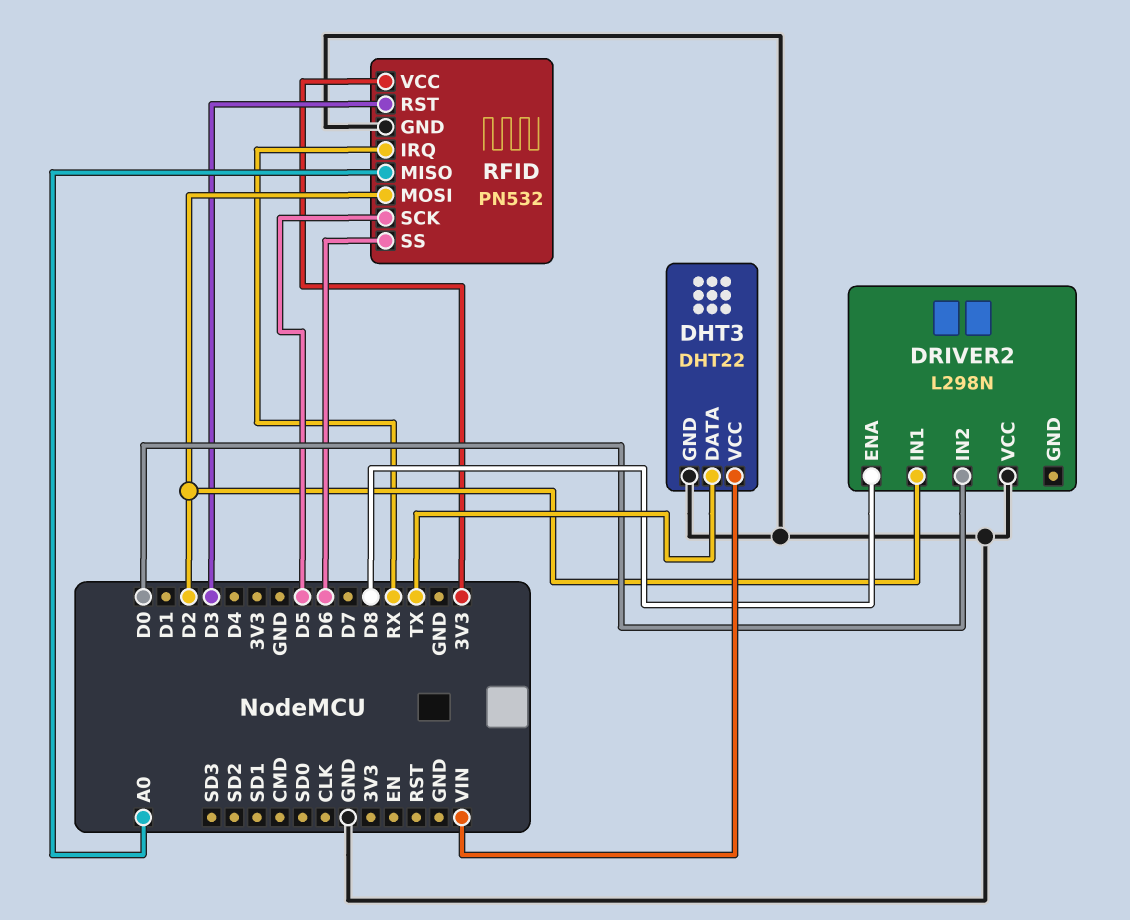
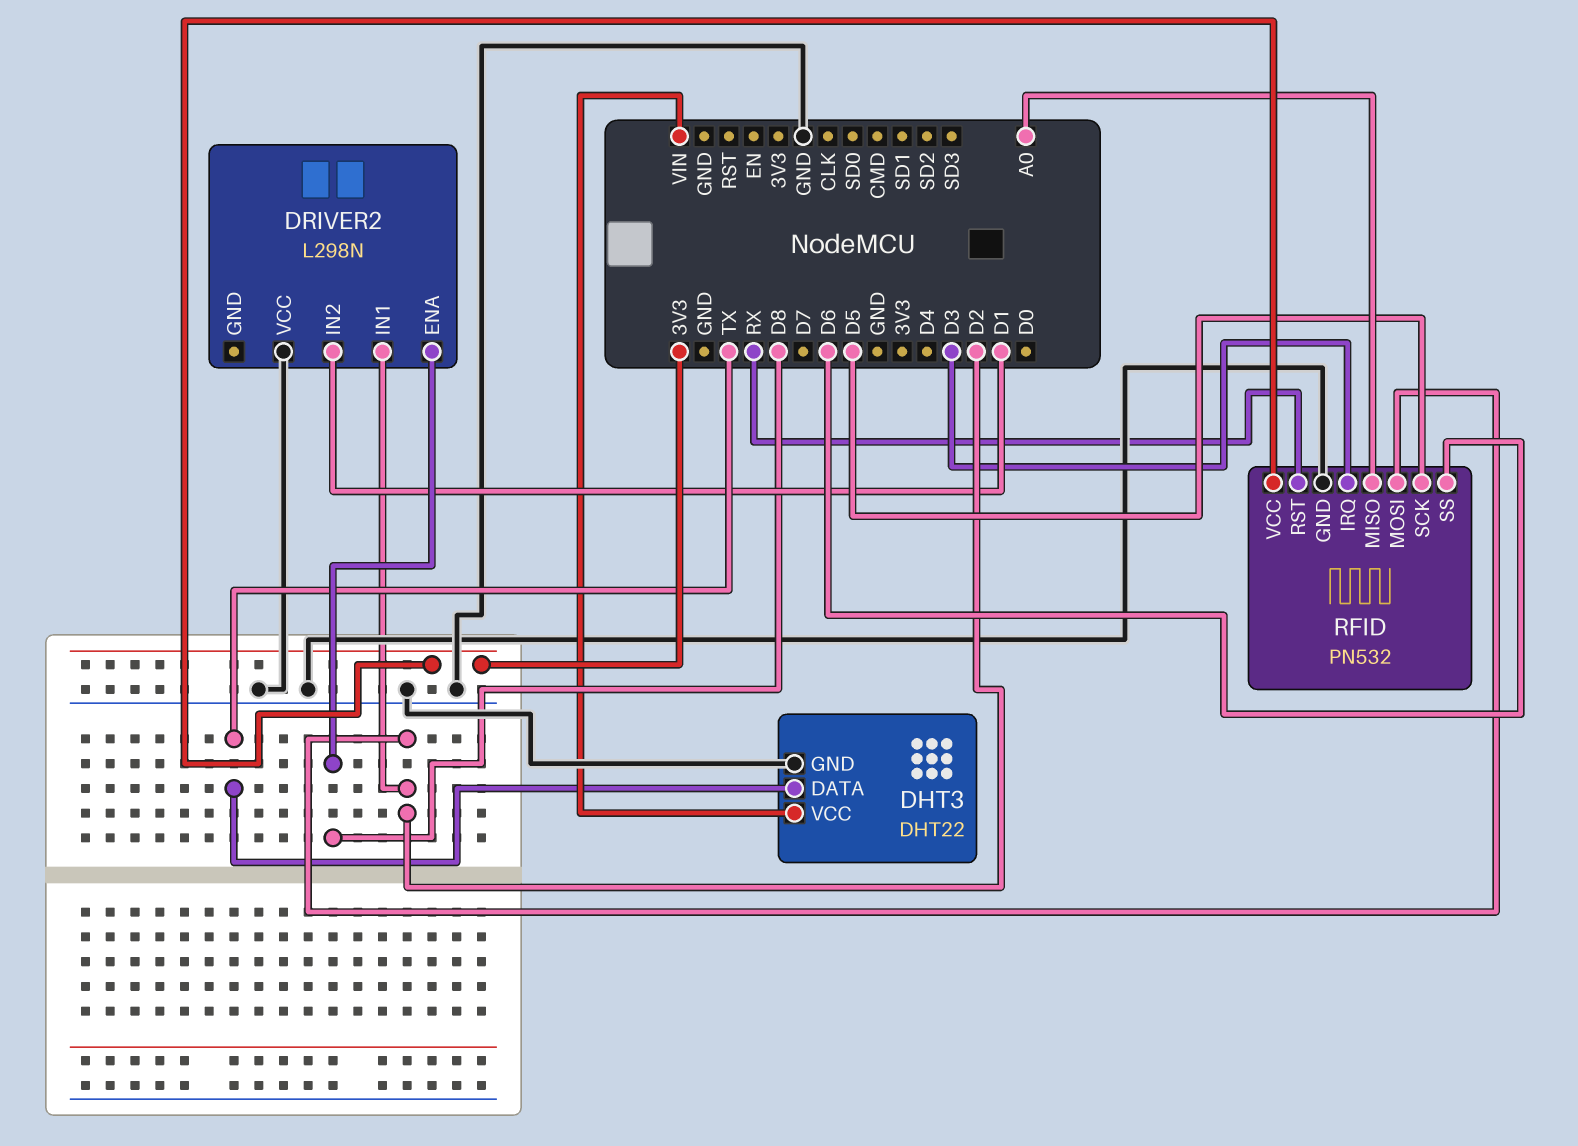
DRIVER2 pin IN2: D0 -> D1
RFID pin IRQ: RX -> D3
RFID pin RST: D3 -> RX

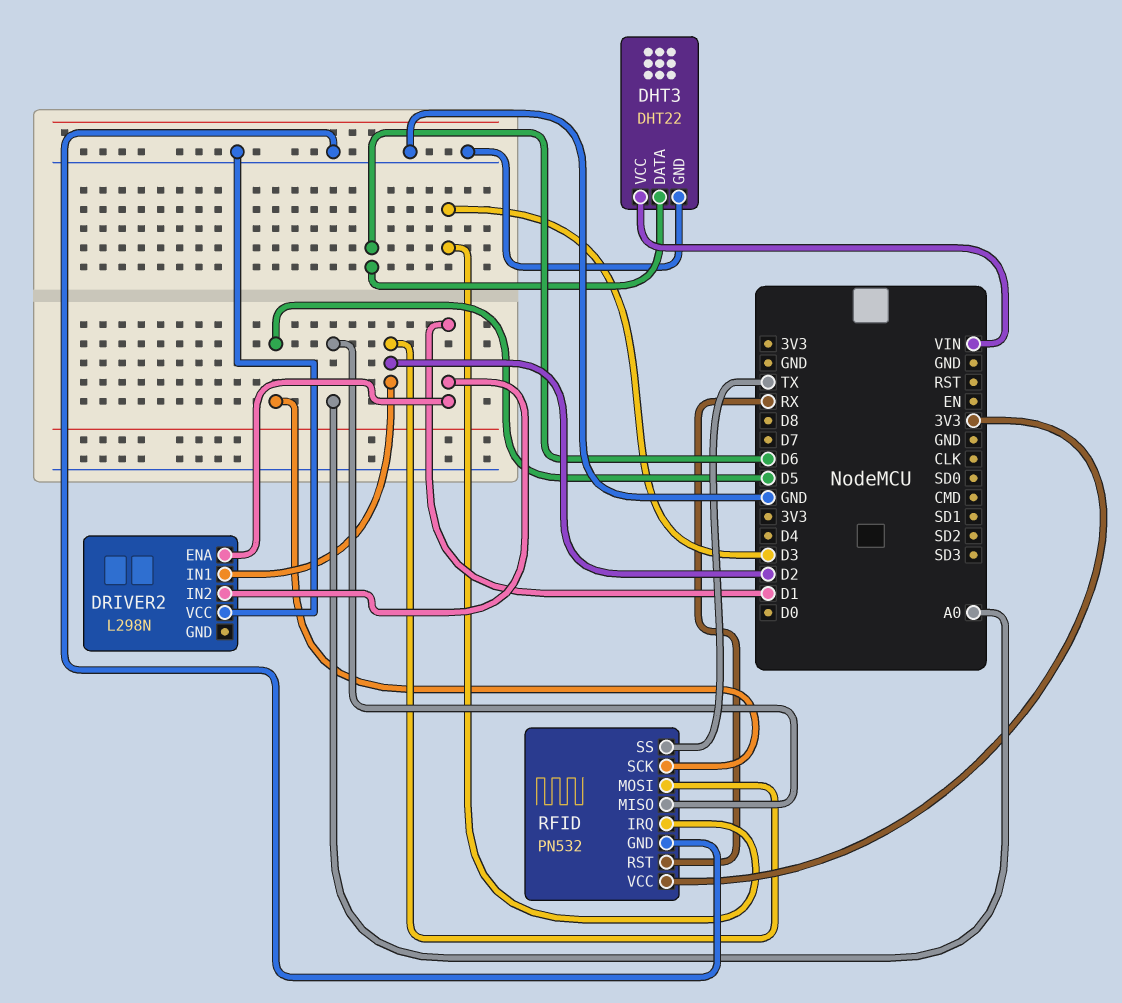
DHT3 pin DATA: TX -> D6
DRIVER2 pin ENA: D8 -> D1
RFID pin SS: D6 -> TX

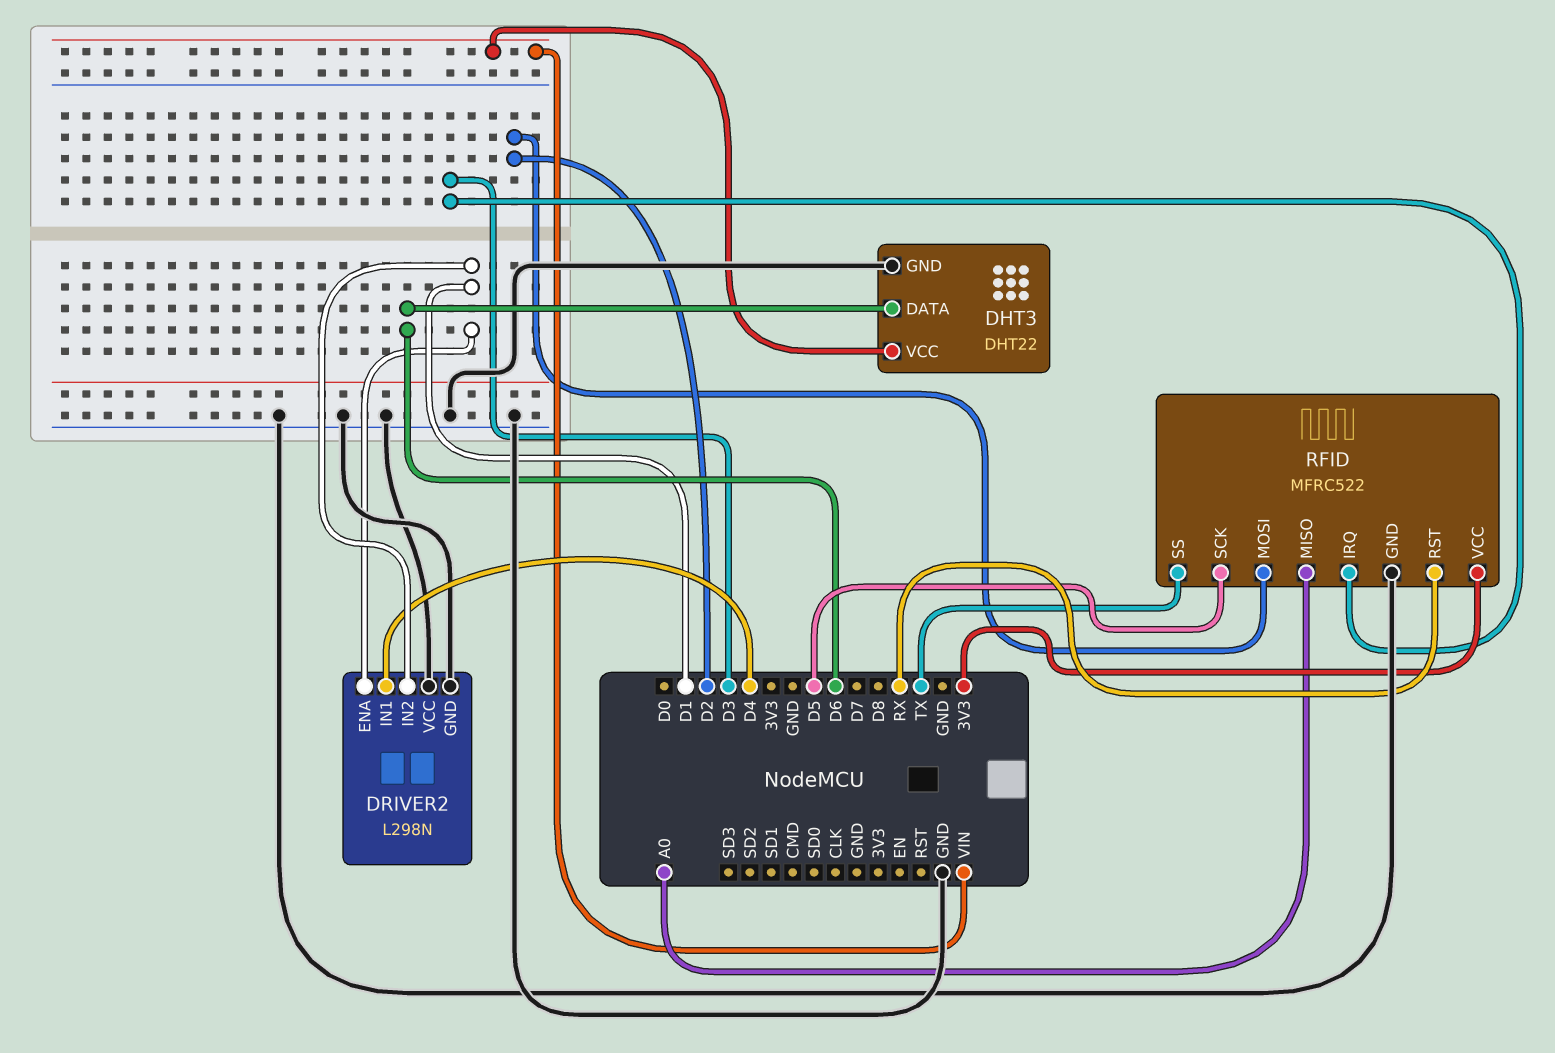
DRIVER2 pin GND: none -> GND
DRIVER2 pin IN1: D2 -> D4
RFID: PN532 -> MFRC522

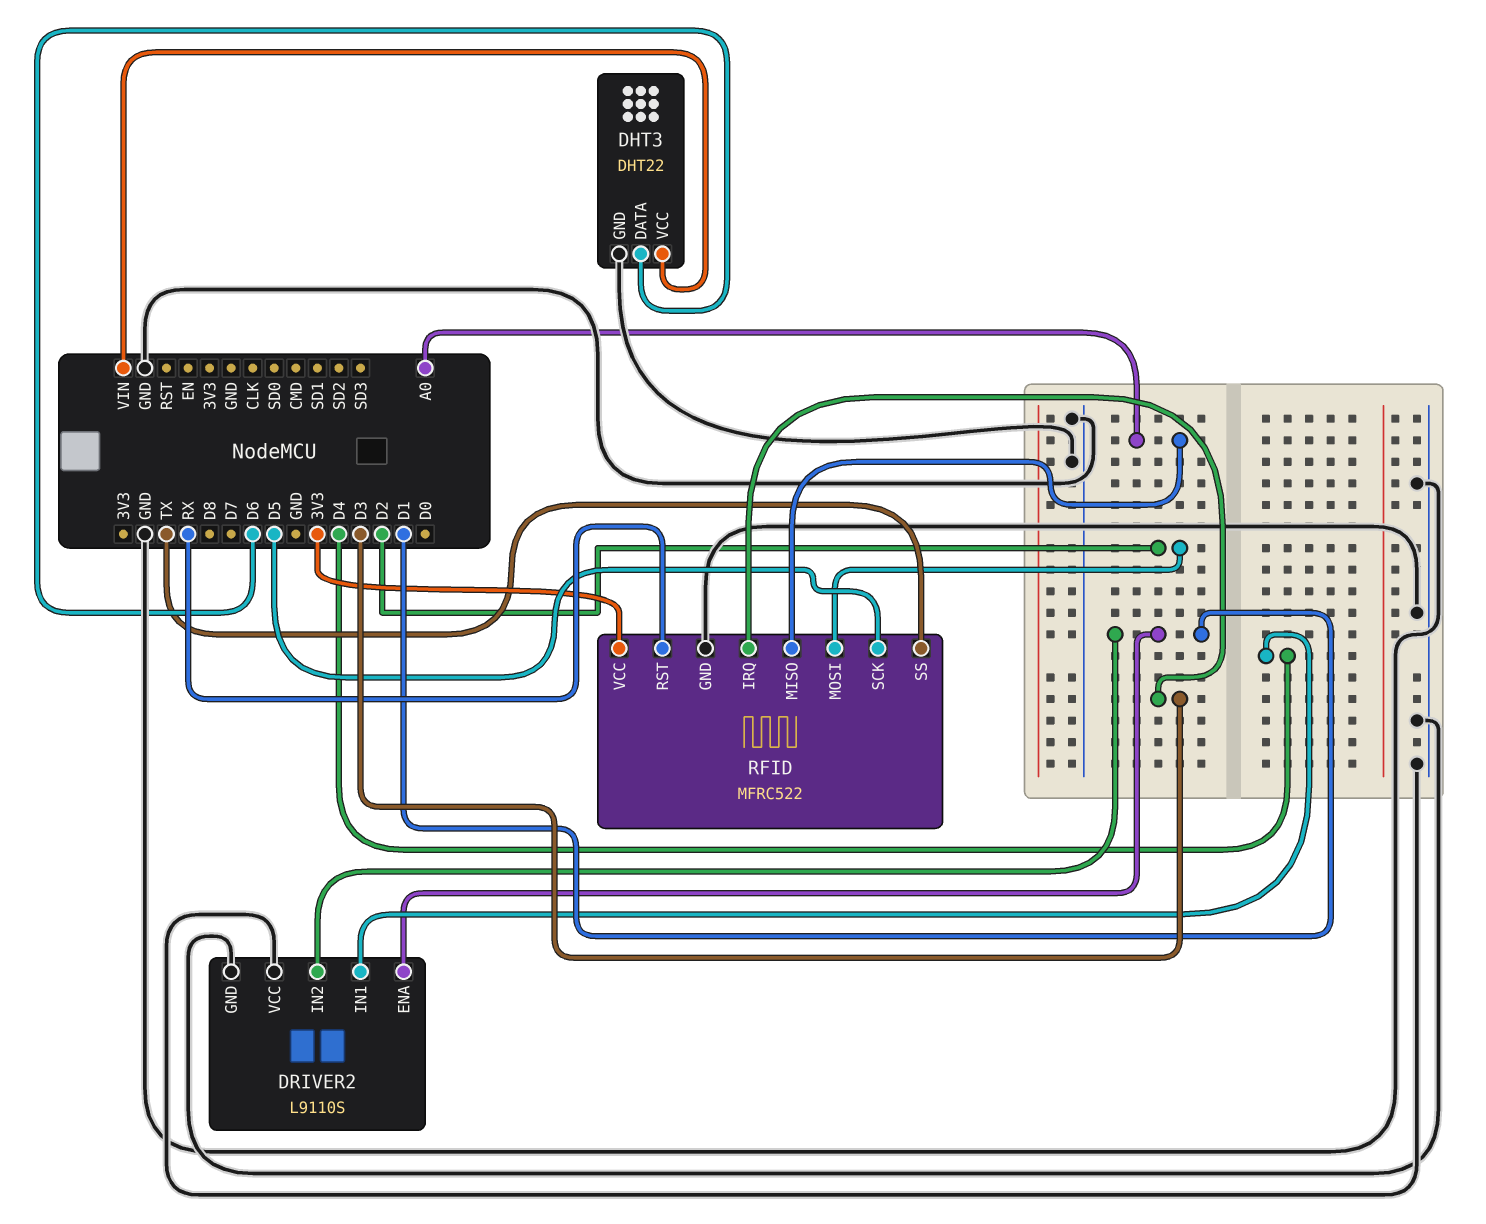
DRIVER2: L298N -> L9110S

